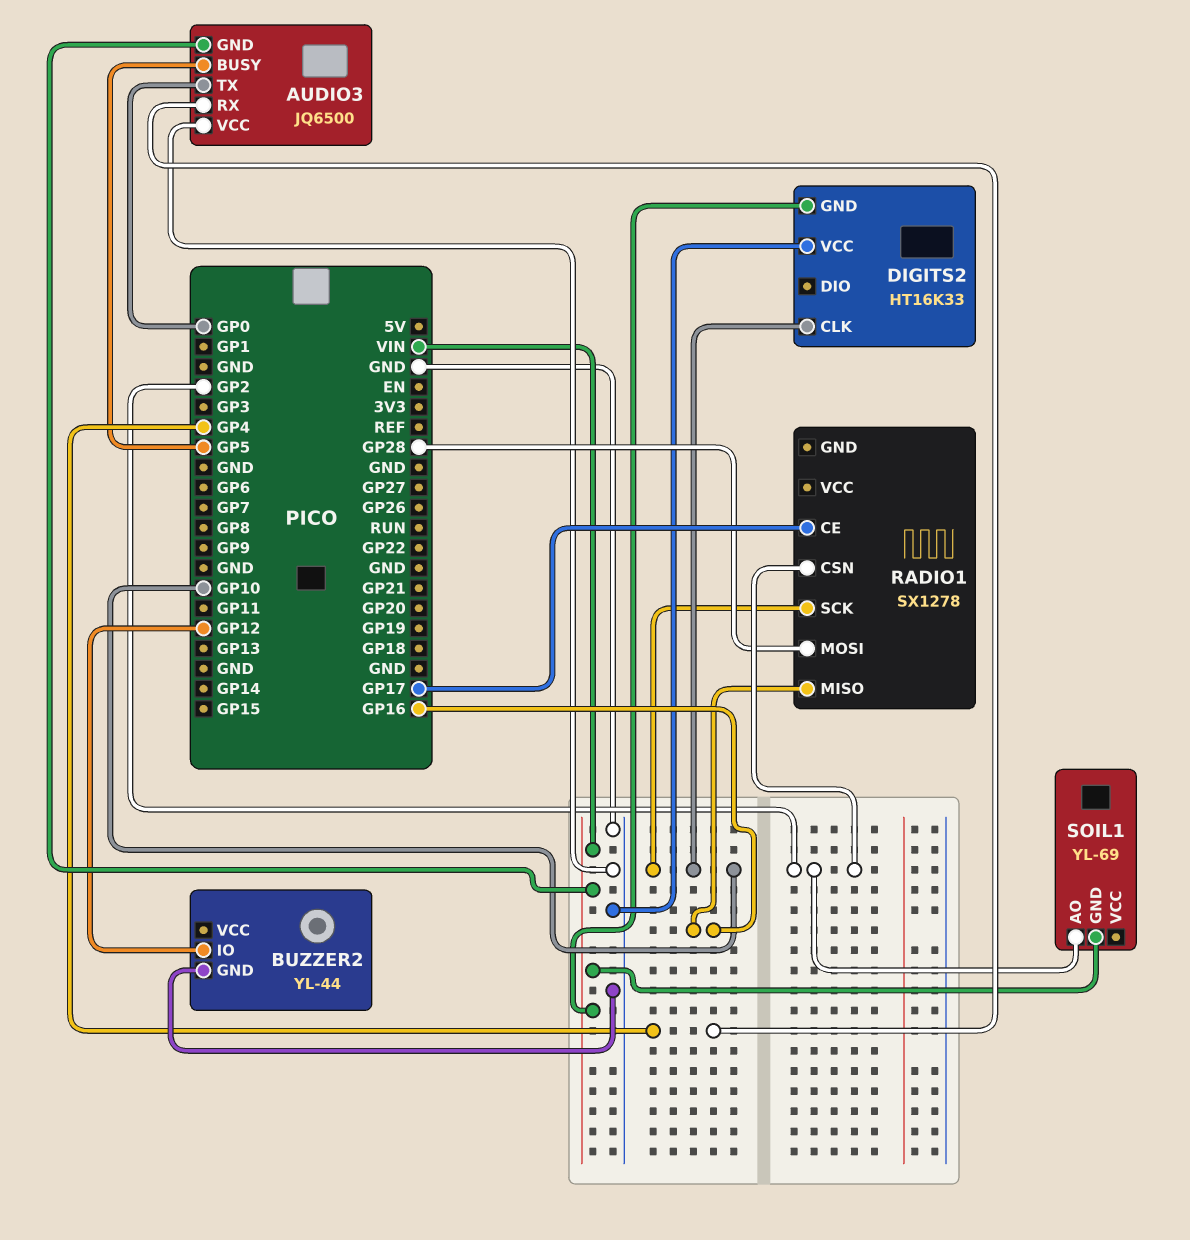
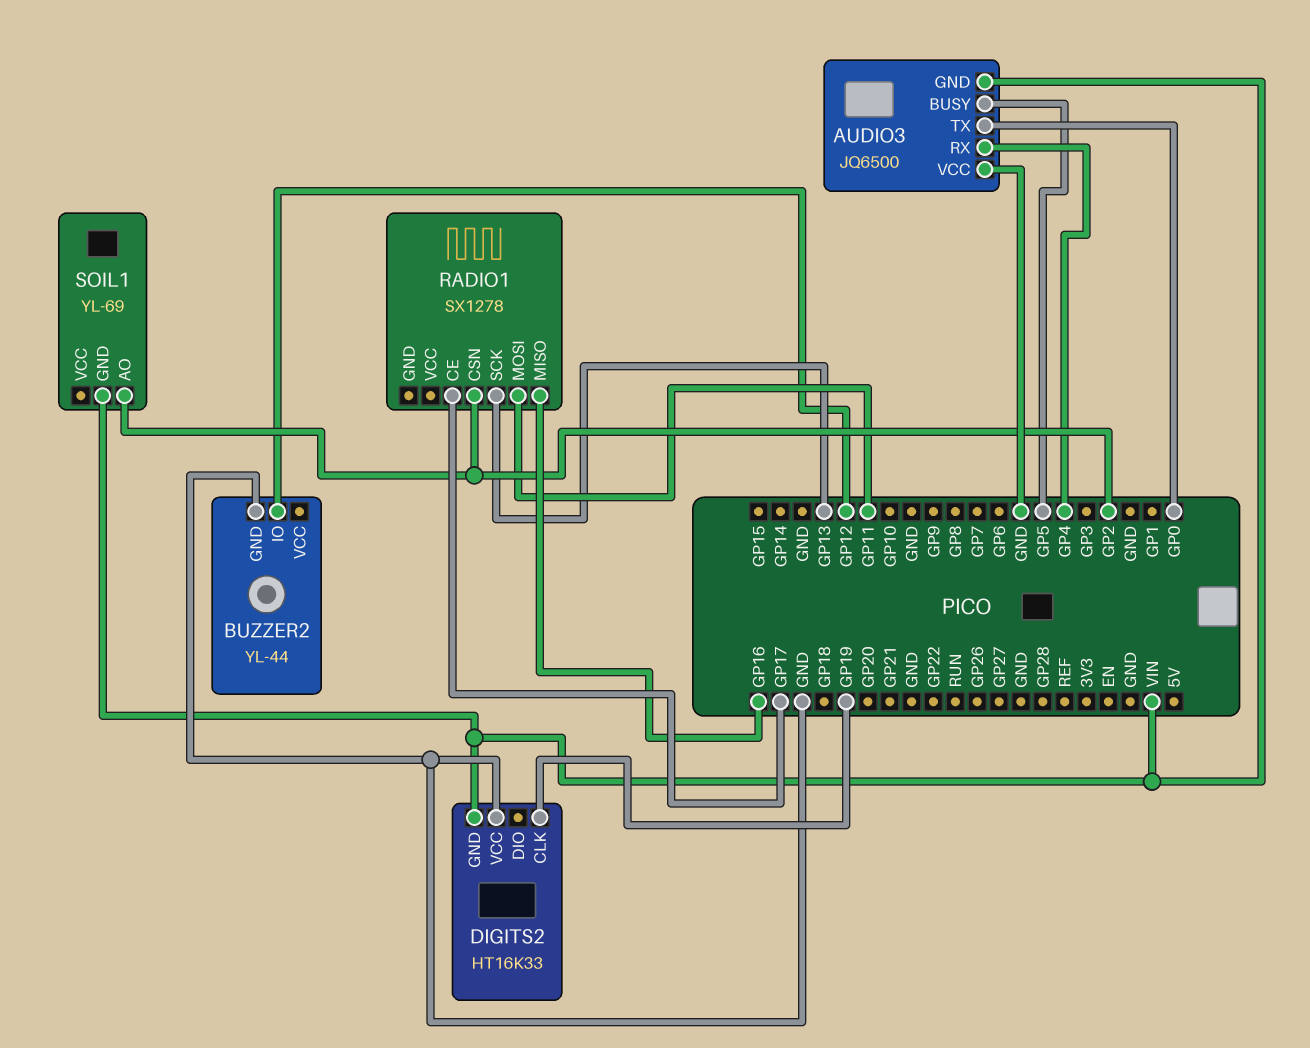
DIGITS2 pin CLK: GP10 -> GP19
RADIO1 pin MOSI: GP28 -> GP11
RADIO1 pin SCK: GP10 -> GP13

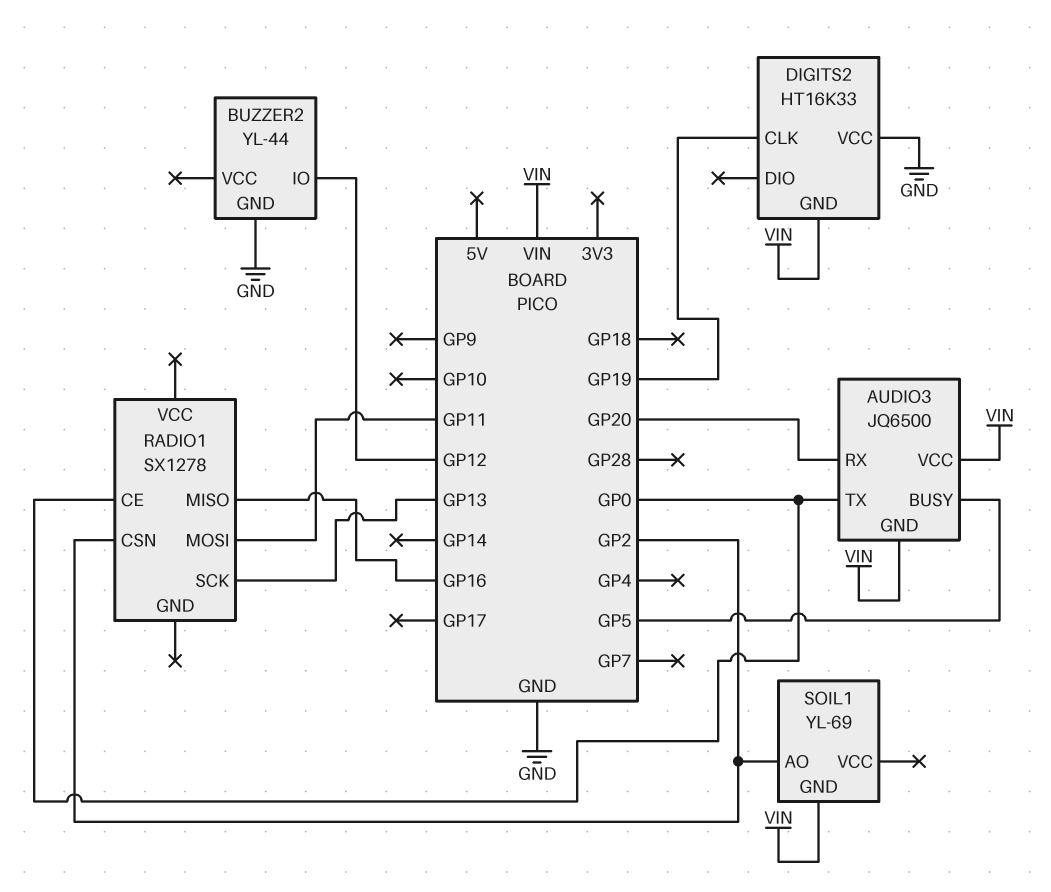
AUDIO3 pin RX: GP4 -> GP20
AUDIO3 pin VCC: GND -> VIN
RADIO1 pin CE: GP17 -> GP0

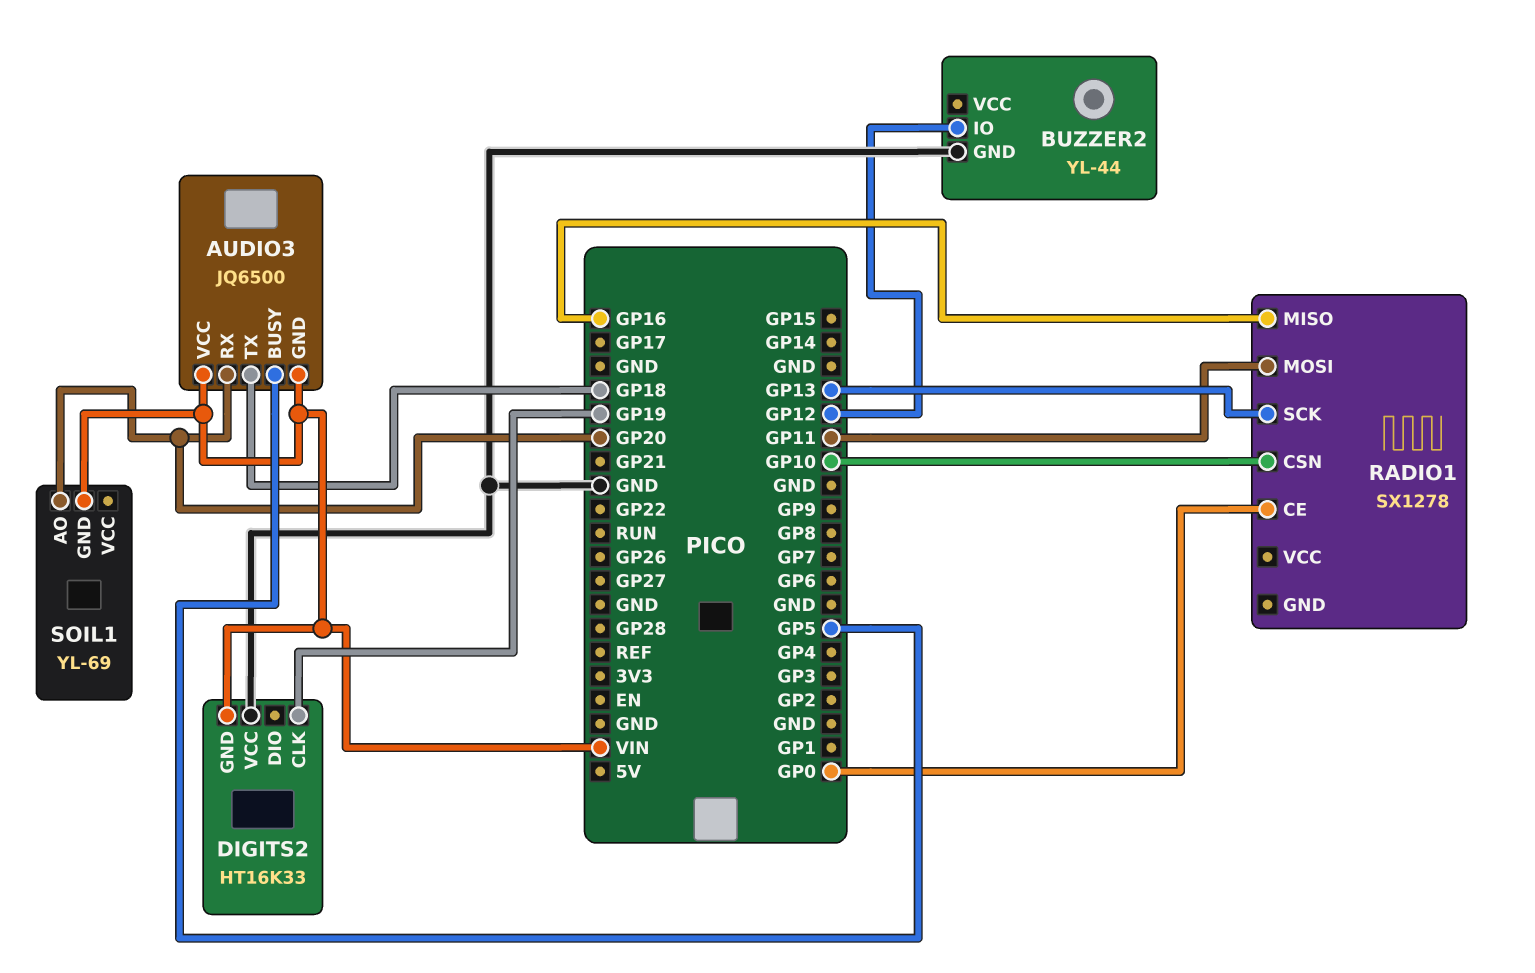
AUDIO3 pin TX: GP0 -> GP18
RADIO1 pin CSN: GP2 -> GP10
SOIL1 pin AO: GP2 -> GP20

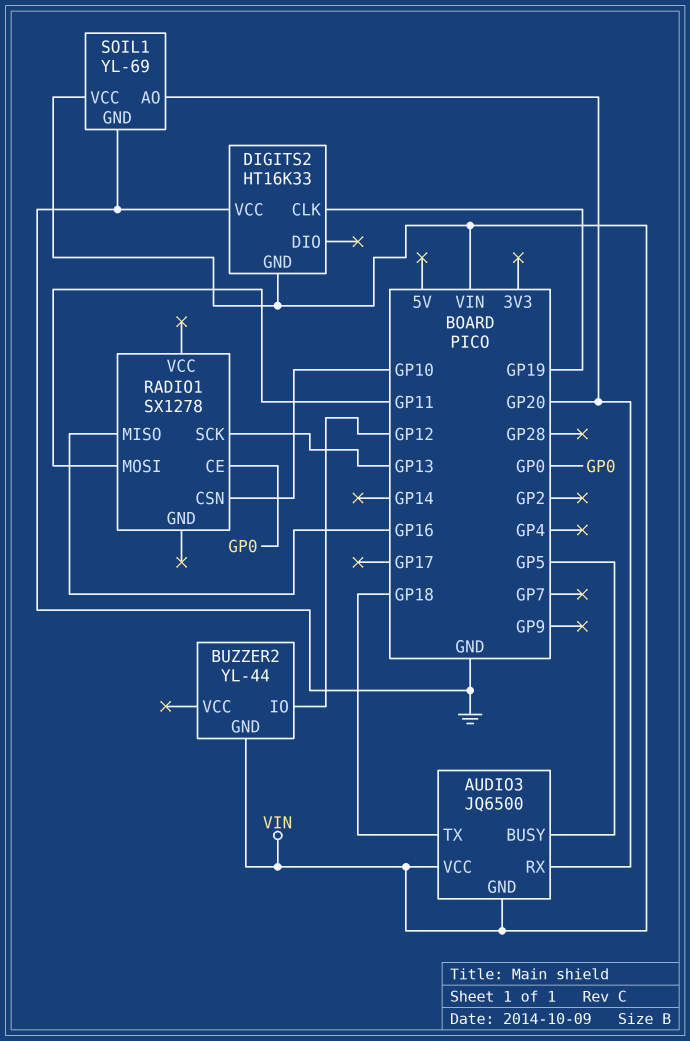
BUZZER2 pin GND: GND -> VIN
SOIL1 pin GND: VIN -> GND
SOIL1 pin VCC: none -> VIN

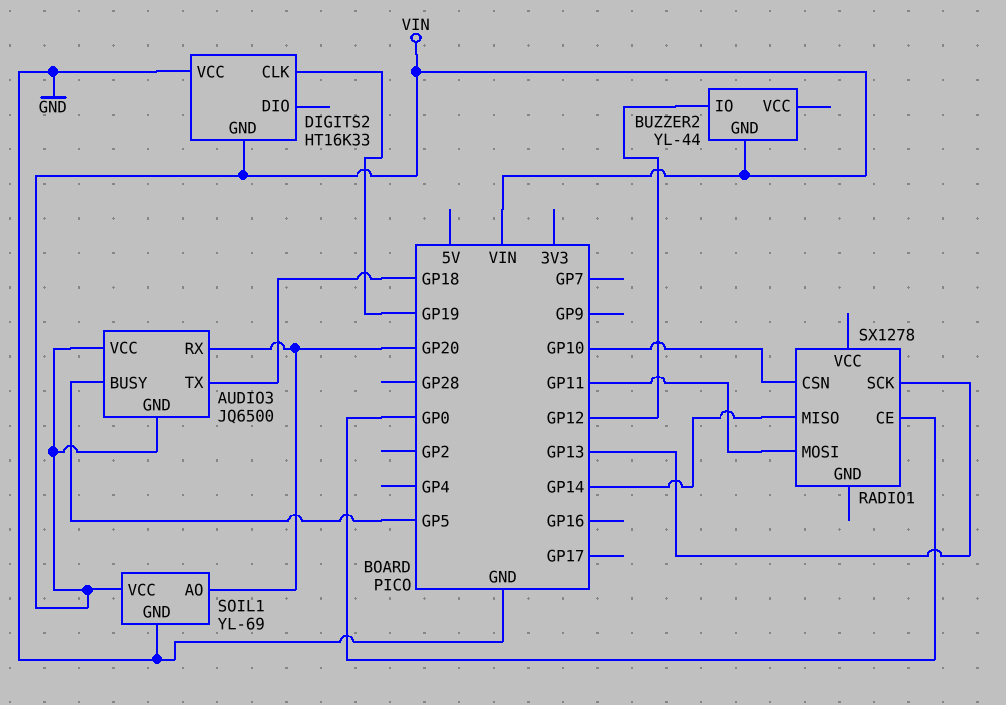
RADIO1 pin MISO: GP16 -> GP14

